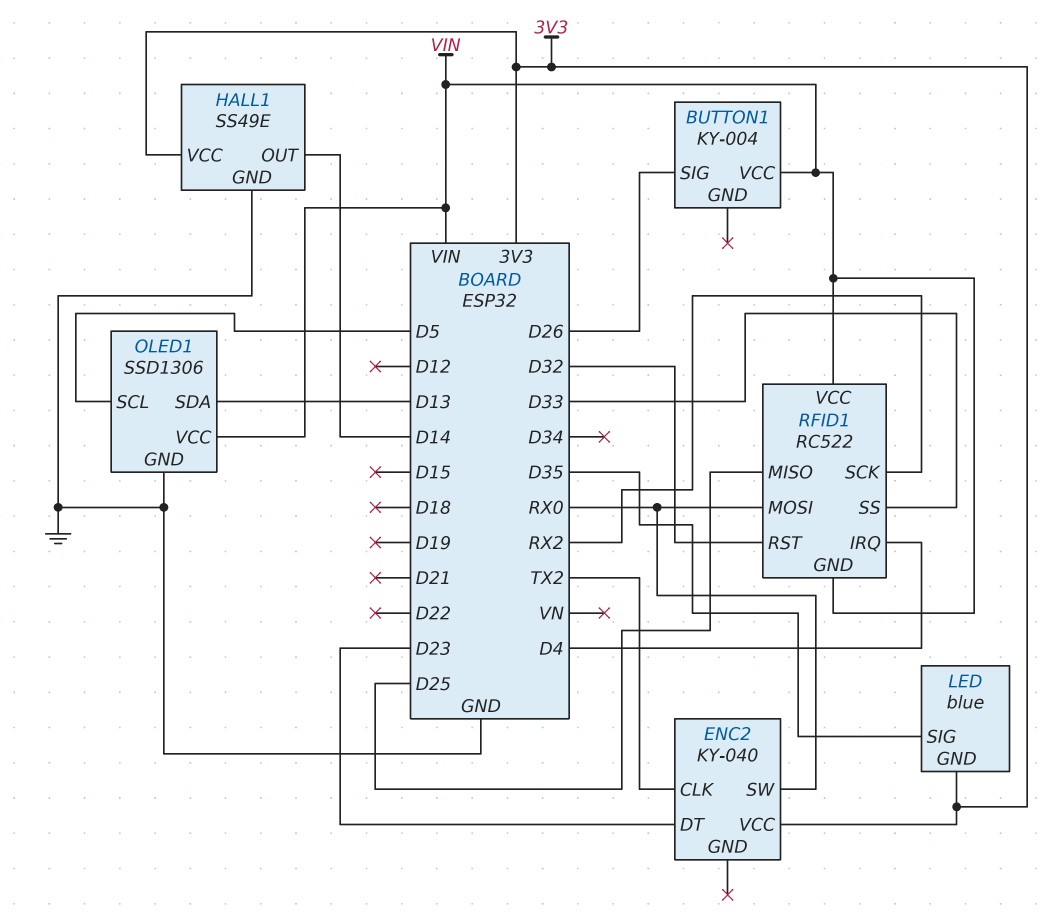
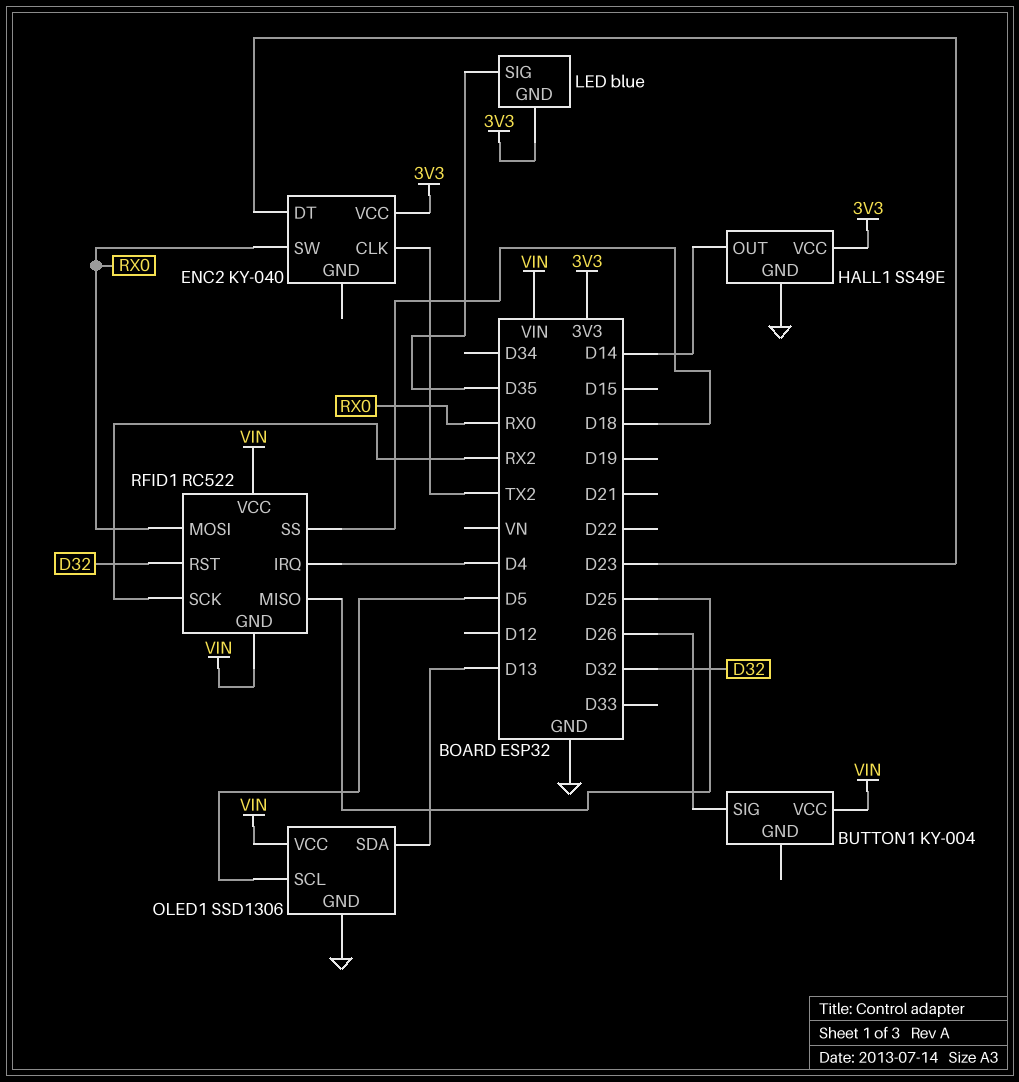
RFID1 pin SS: D33 -> D18

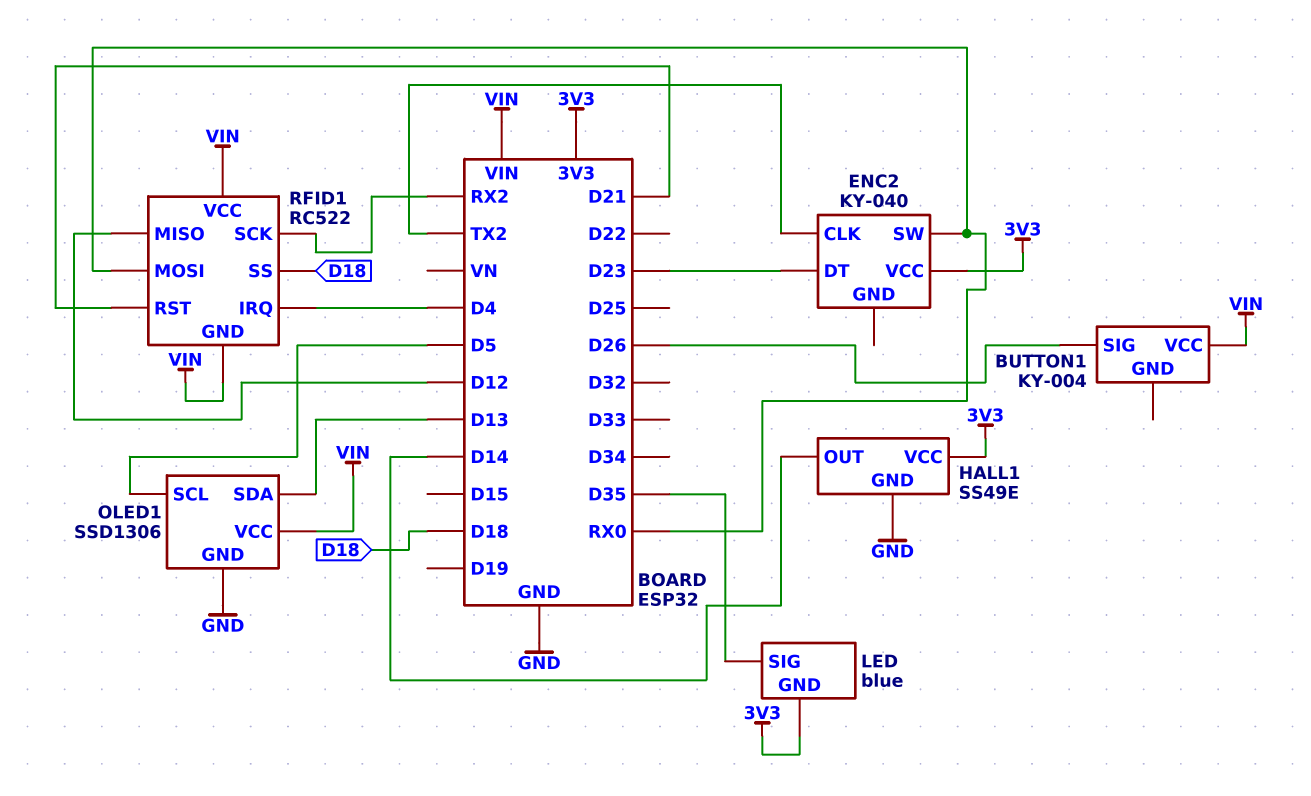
RFID1 pin MISO: D25 -> D12
RFID1 pin RST: D32 -> D21

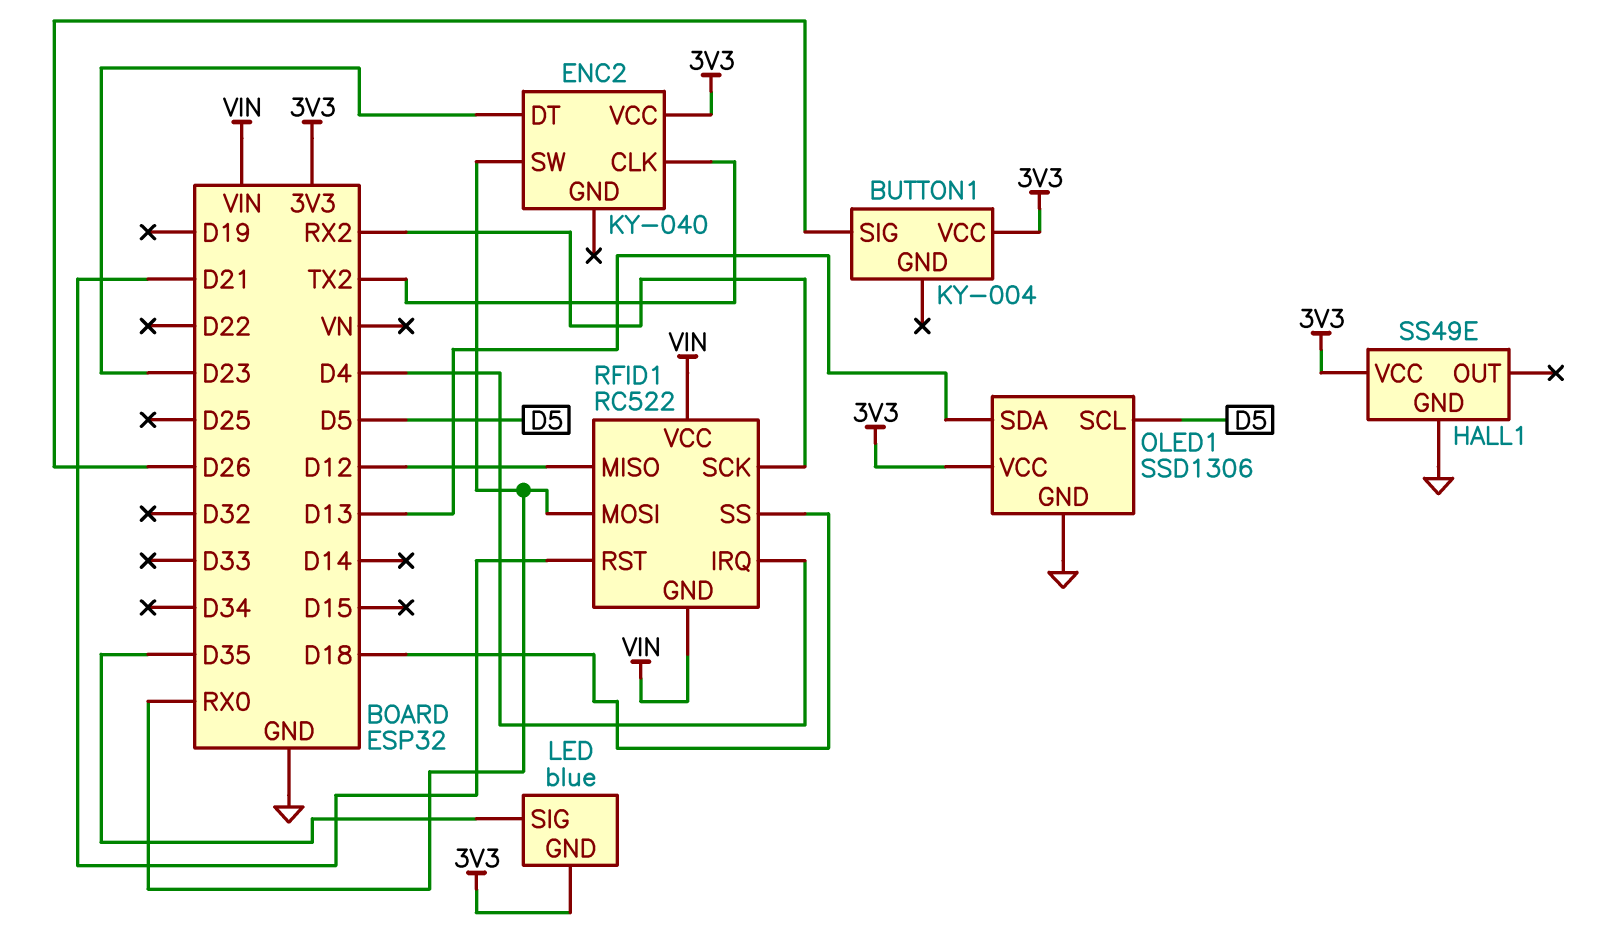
BUTTON1 pin VCC: VIN -> 3V3
HALL1 pin OUT: D14 -> none
OLED1 pin VCC: VIN -> 3V3

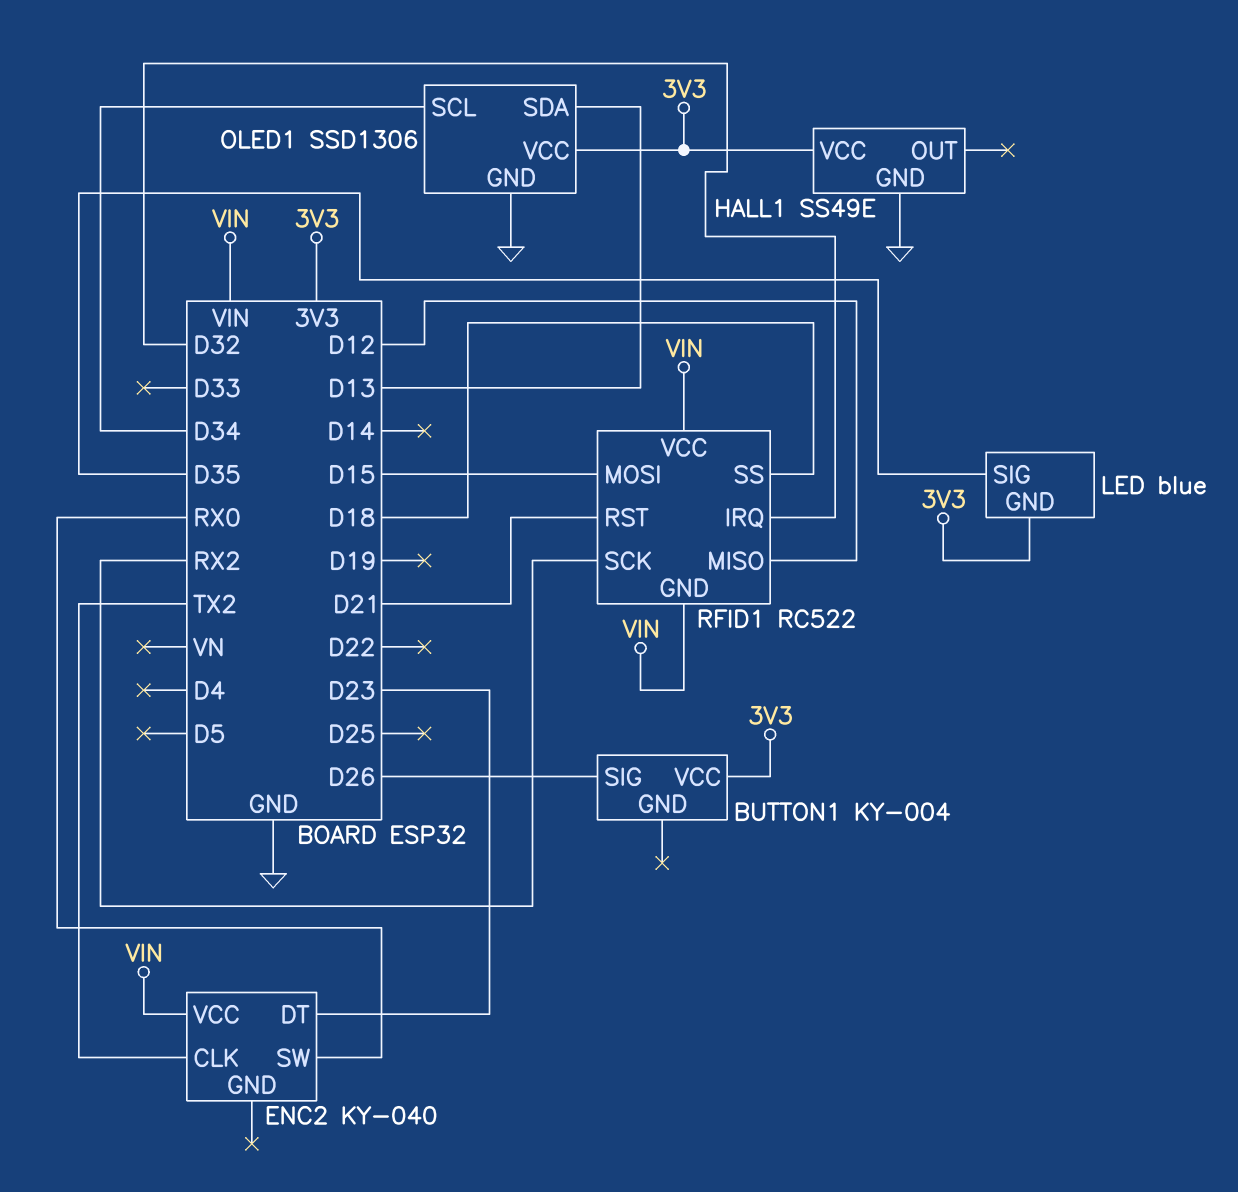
ENC2 pin VCC: 3V3 -> VIN
OLED1 pin SCL: D5 -> D34
RFID1 pin IRQ: D4 -> D32
RFID1 pin MOSI: RX0 -> D15

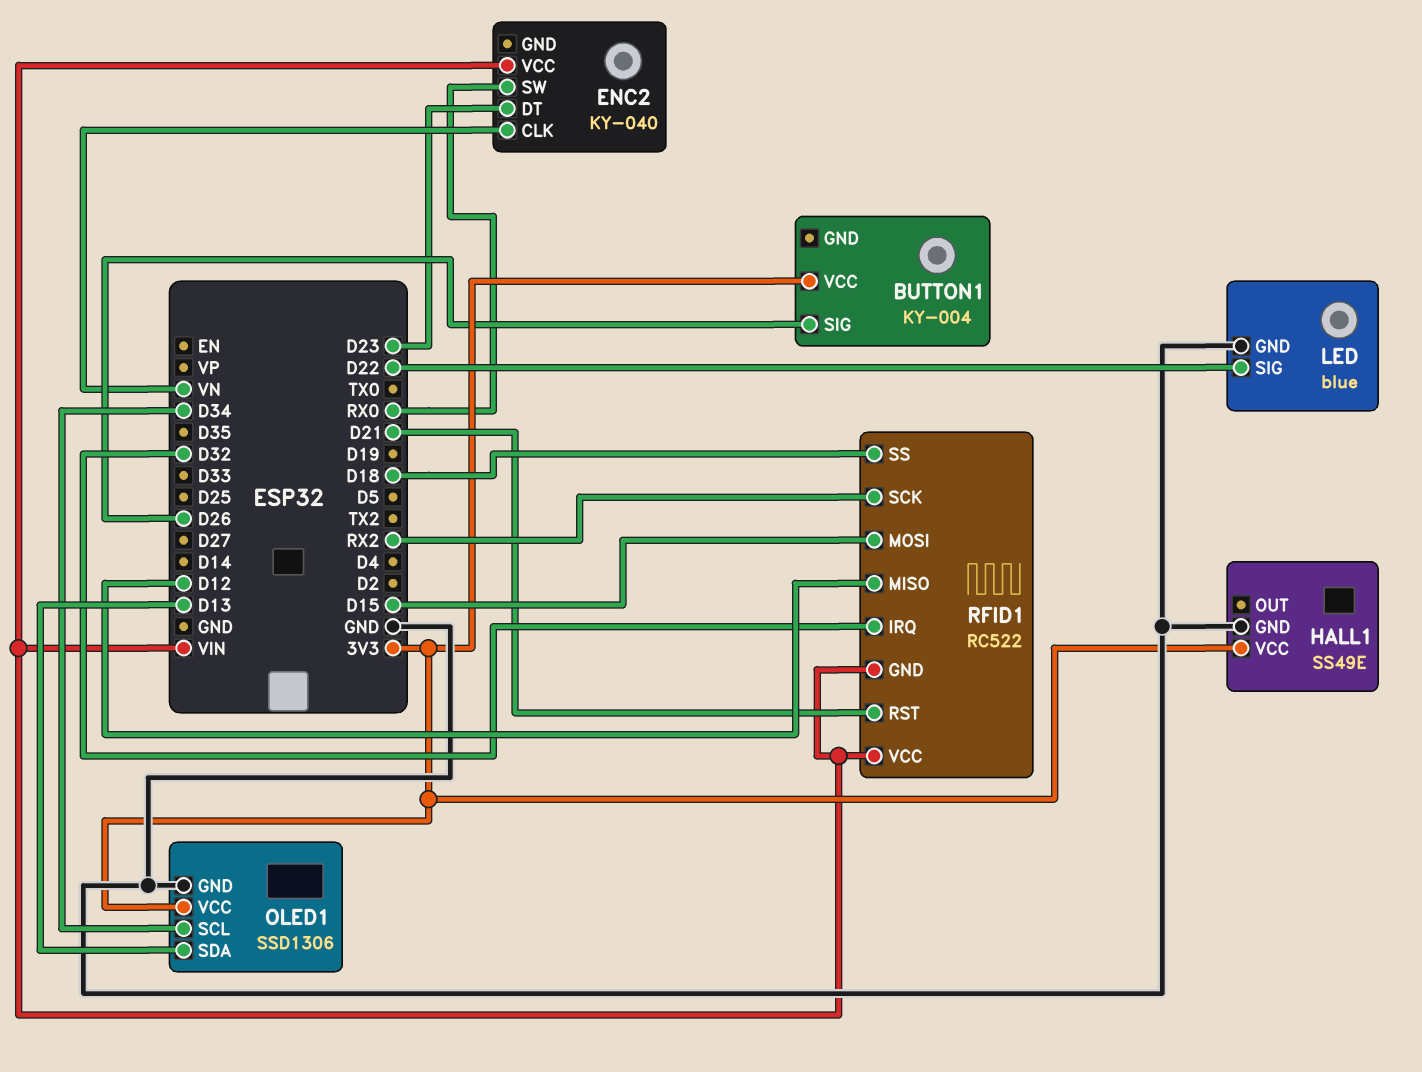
ENC2 pin CLK: TX2 -> VN
LED pin GND: 3V3 -> GND
LED pin SIG: D35 -> D22

